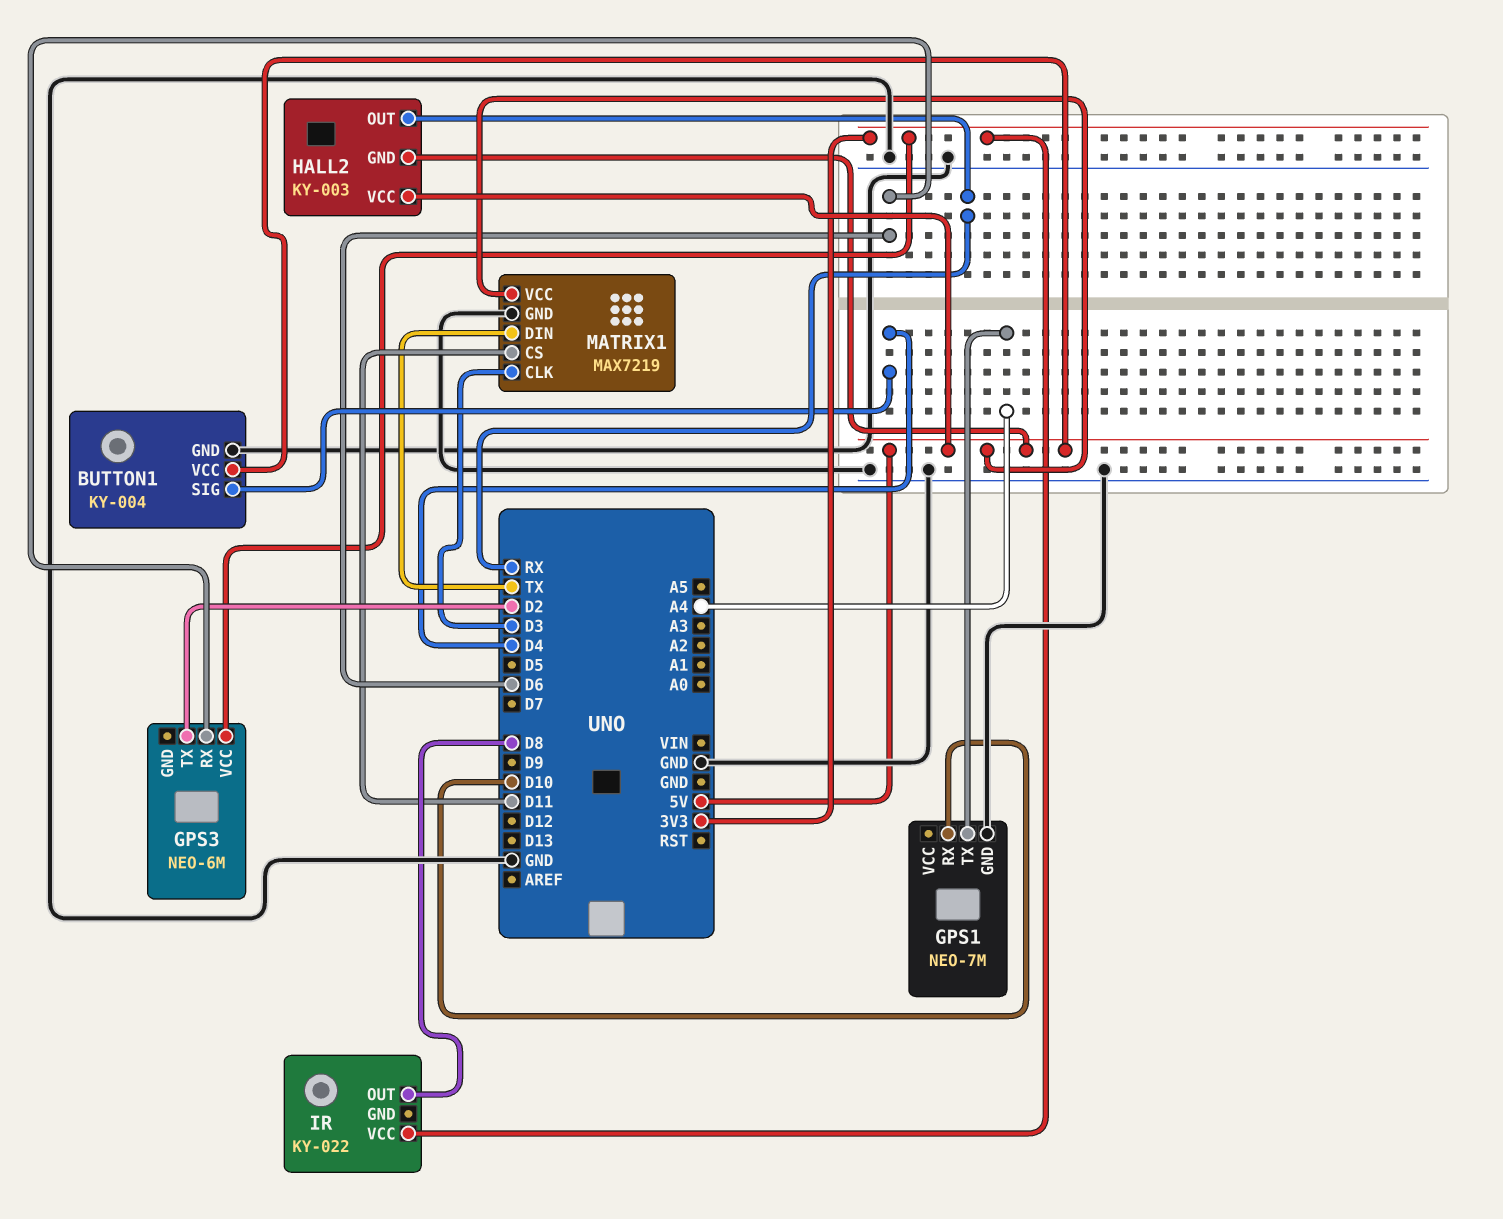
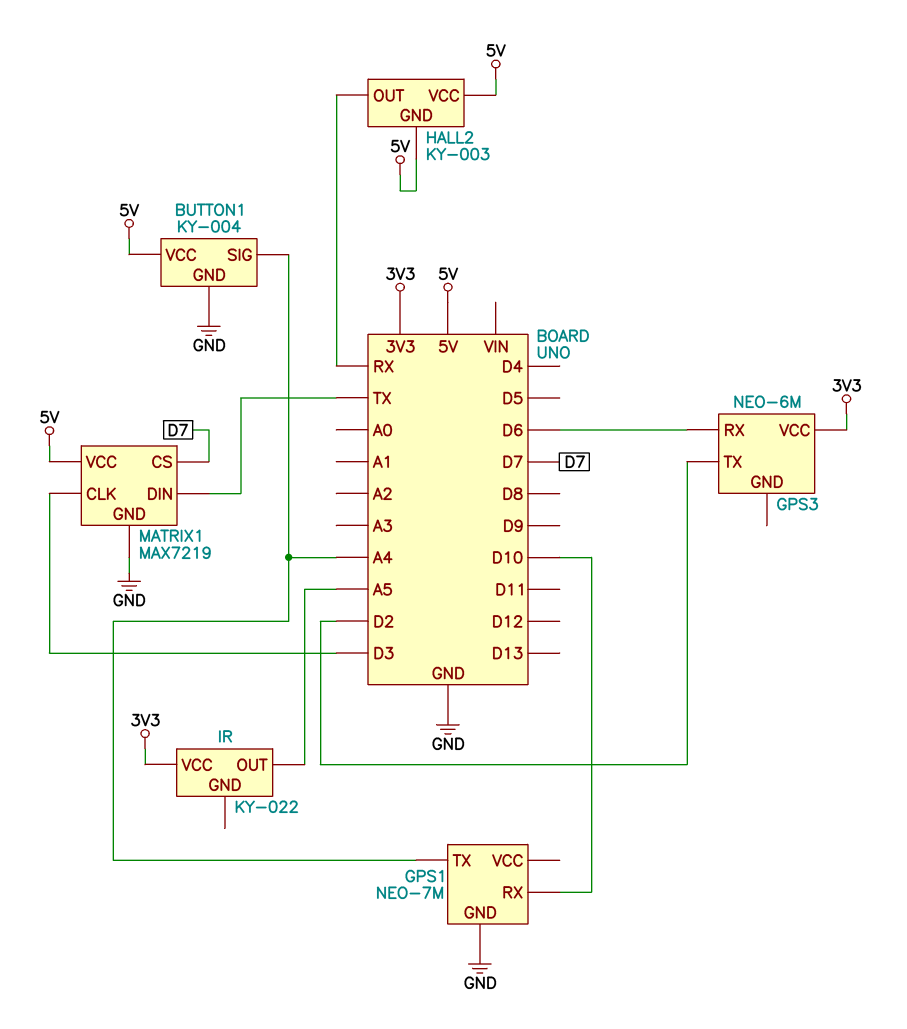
BUTTON1 pin SIG: D4 -> A4
IR pin OUT: D8 -> A5
MATRIX1 pin CS: D11 -> D7

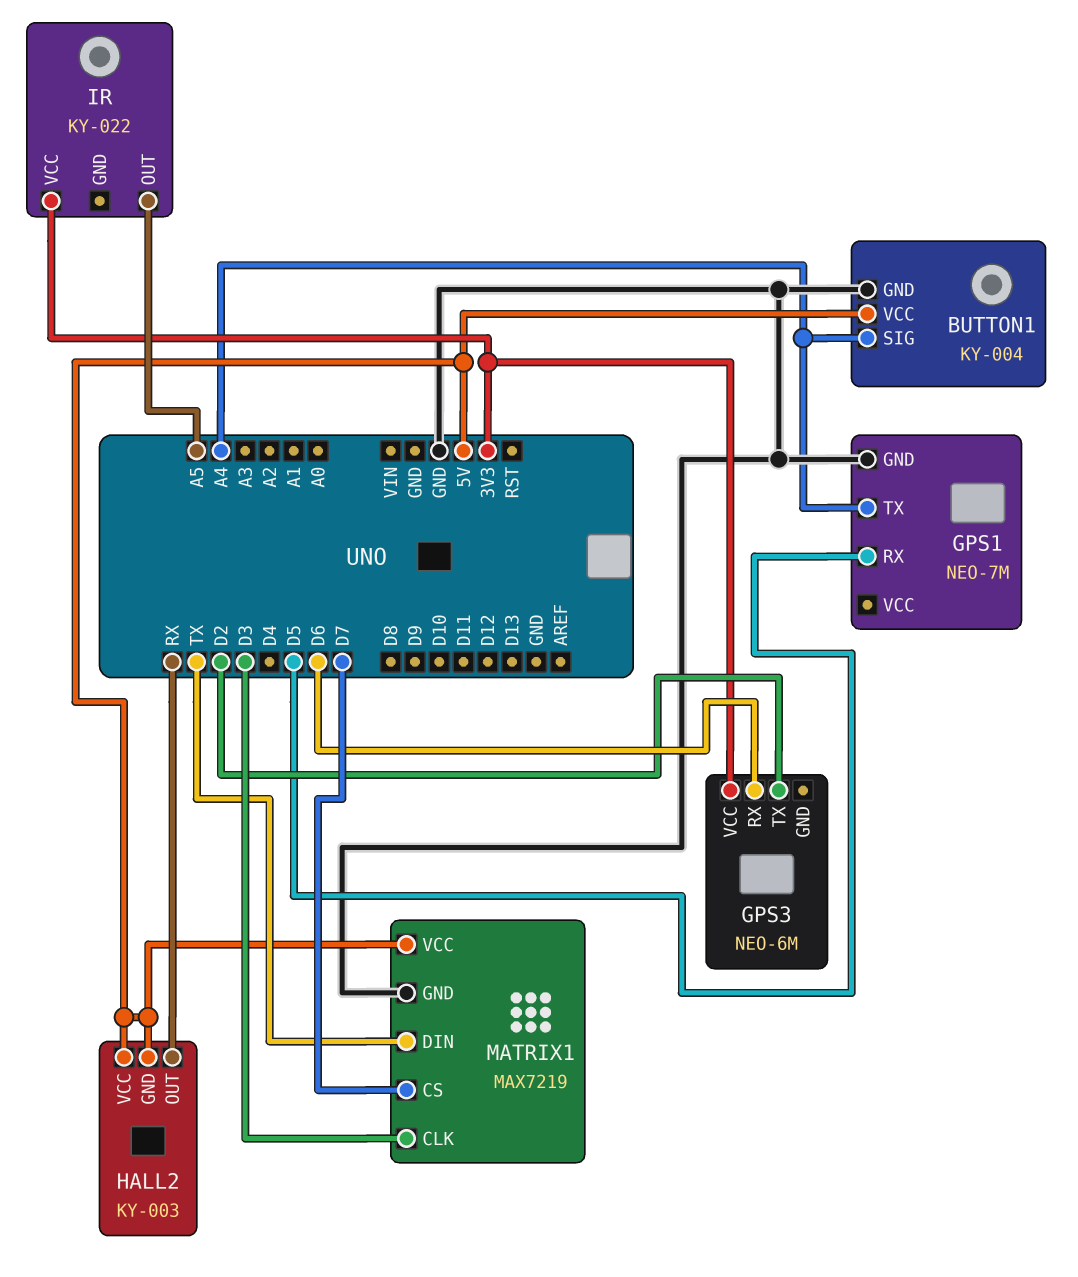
GPS1 pin RX: D10 -> D5

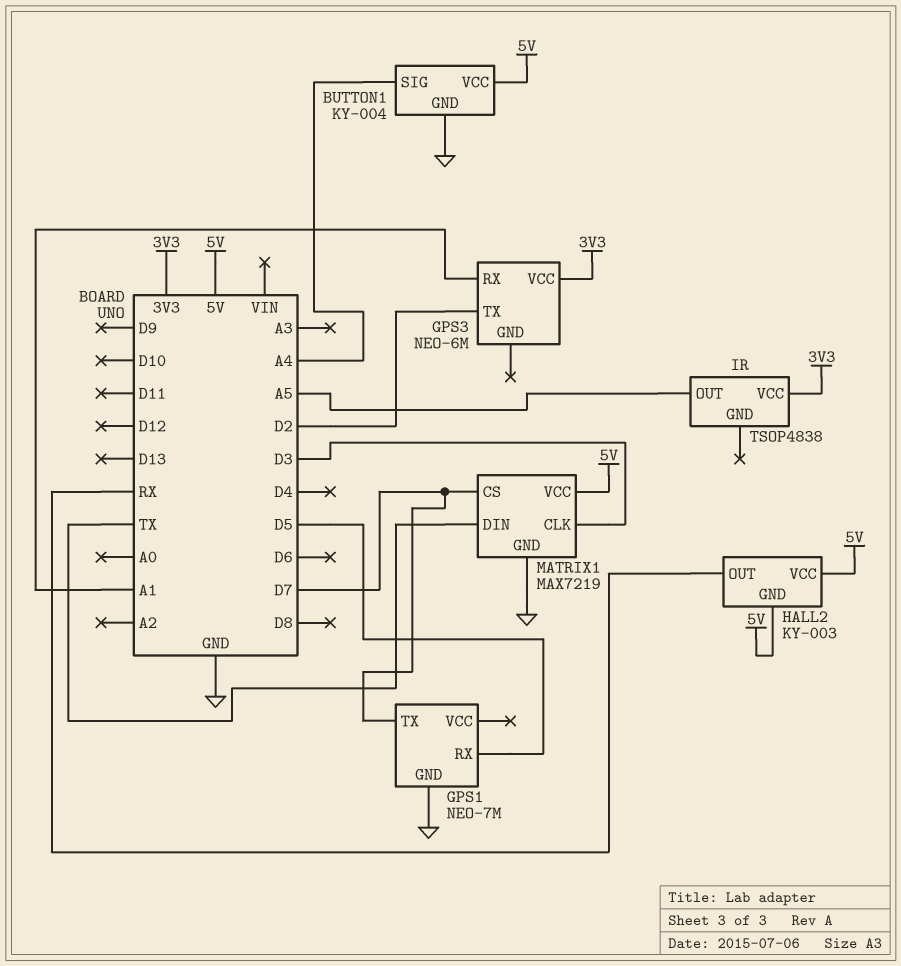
GPS1 pin TX: A4 -> D7
GPS3 pin RX: D6 -> A1
IR: KY-022 -> TSOP4838

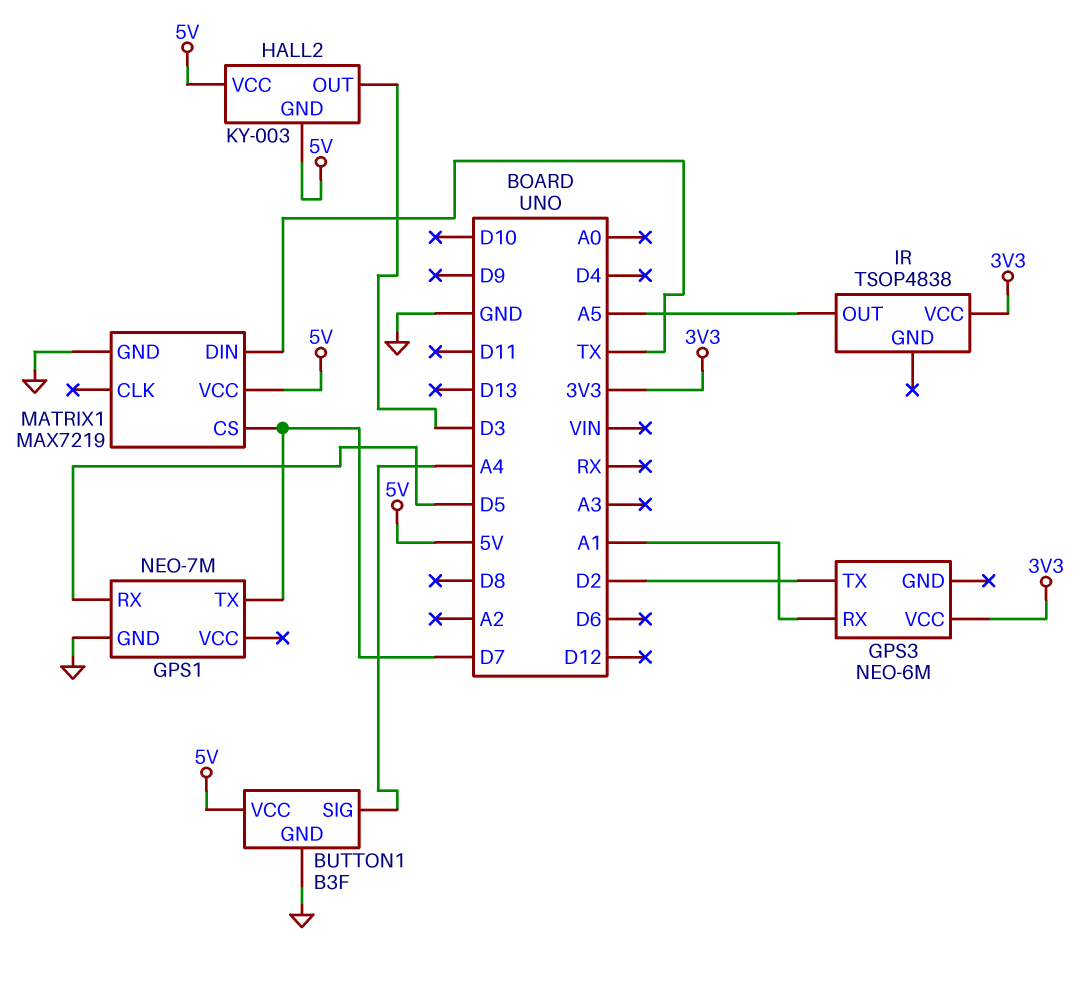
BUTTON1: KY-004 -> B3F
HALL2 pin OUT: RX -> D3
MATRIX1 pin CLK: D3 -> none

